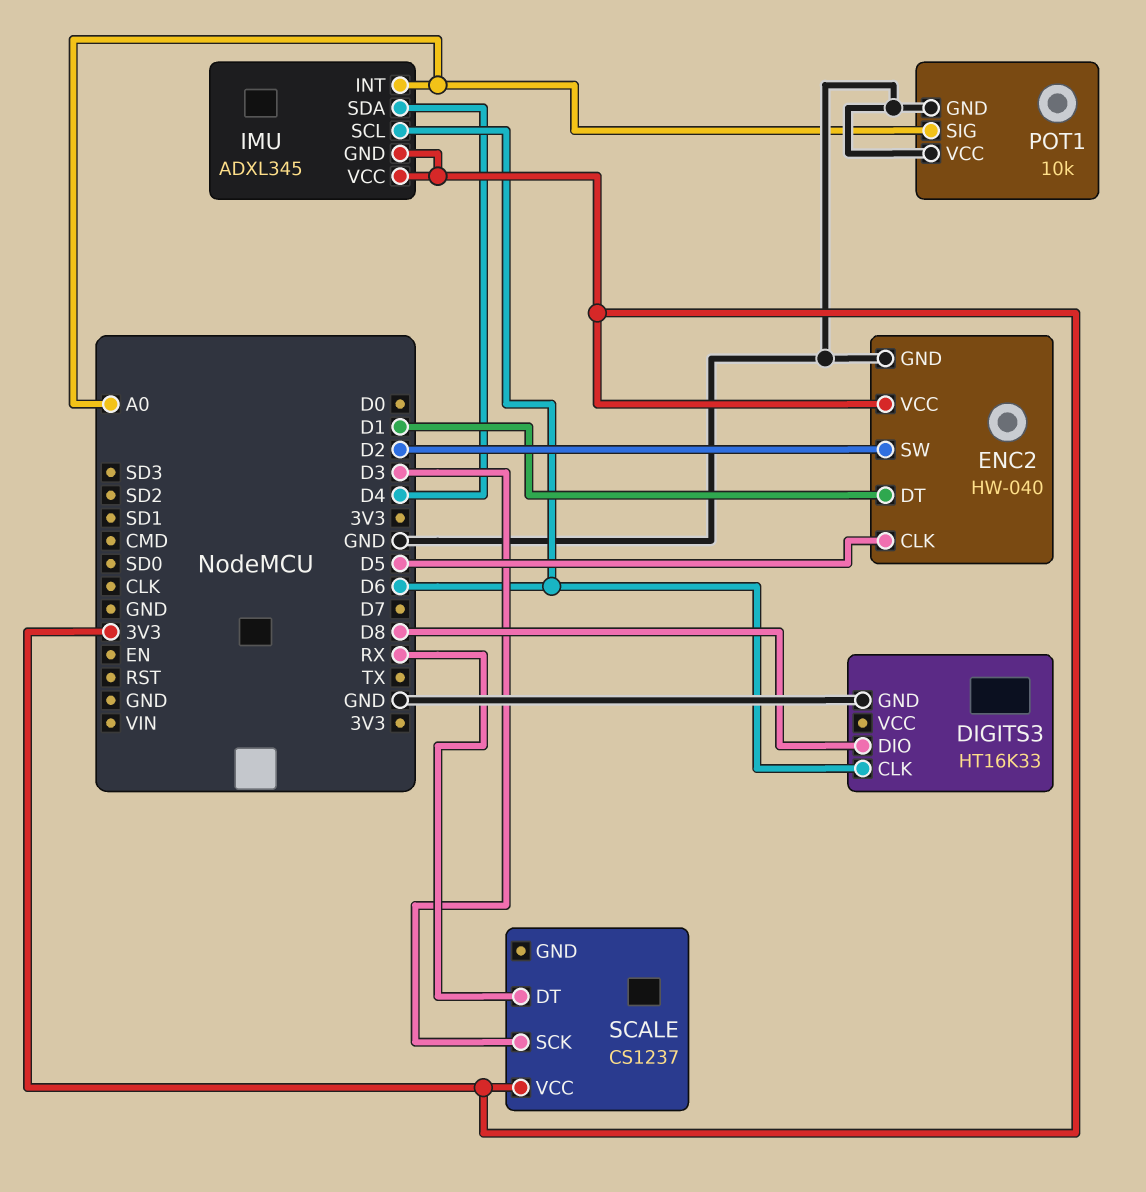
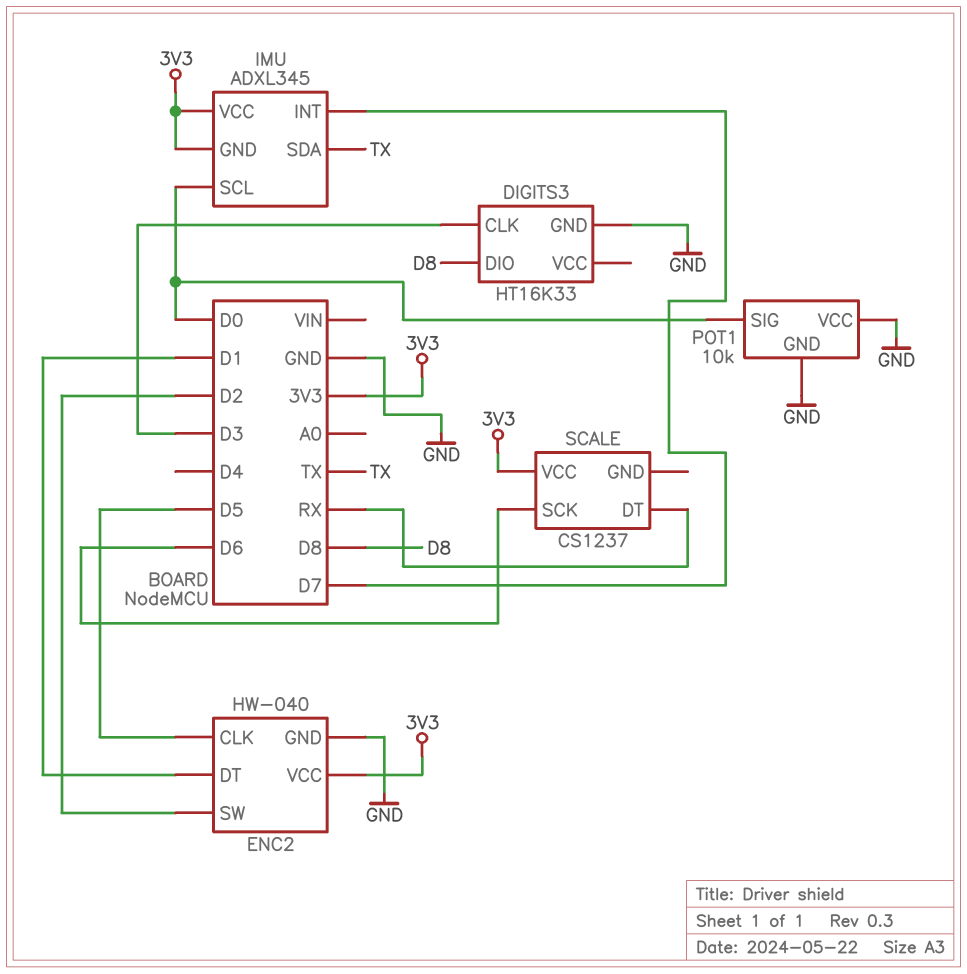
DIGITS3 pin CLK: D6 -> D3
IMU pin INT: A0 -> D7
IMU pin SCL: D6 -> D0
IMU pin SDA: D4 -> TX
POT1 pin SIG: A0 -> D0
SCALE pin SCK: D3 -> D6

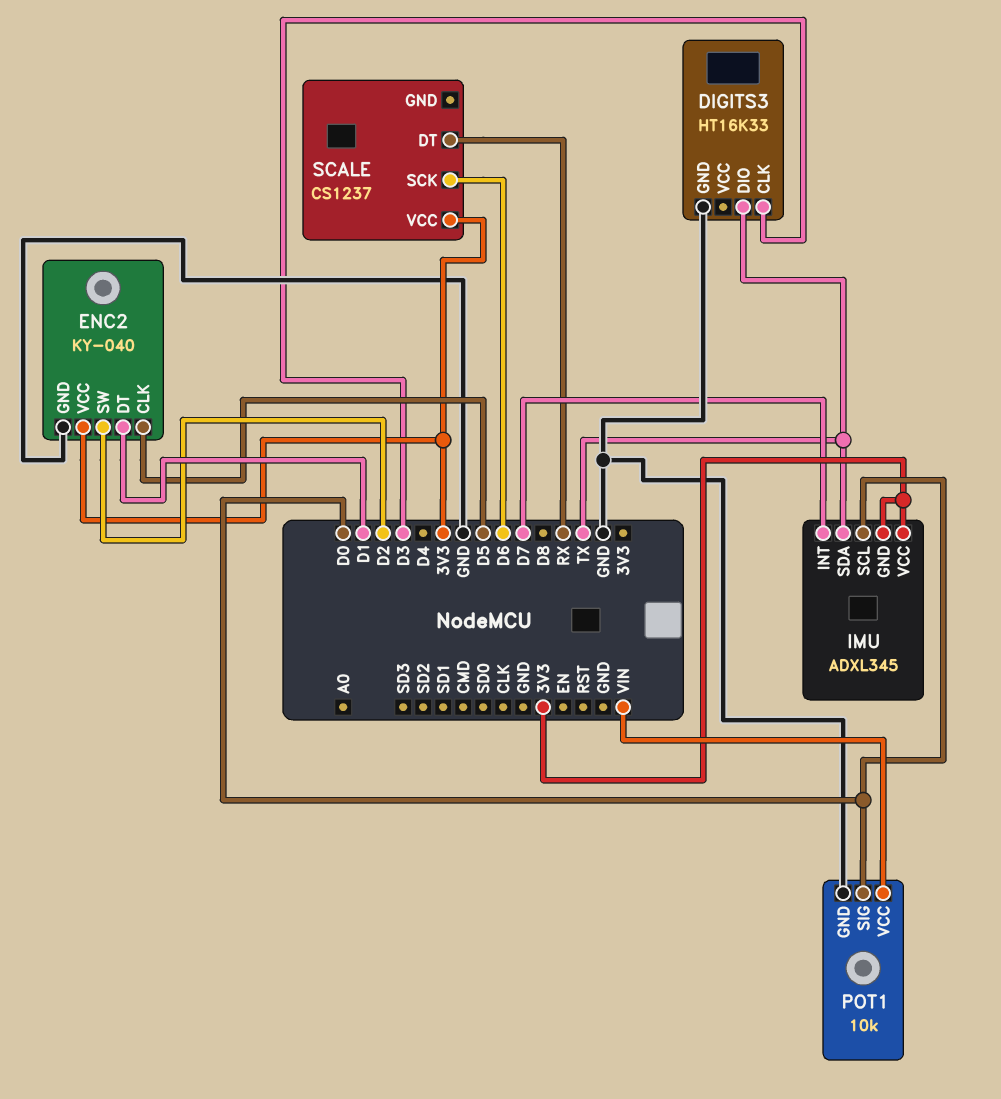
DIGITS3 pin DIO: D8 -> TX
ENC2: HW-040 -> KY-040
POT1 pin VCC: GND -> VIN

